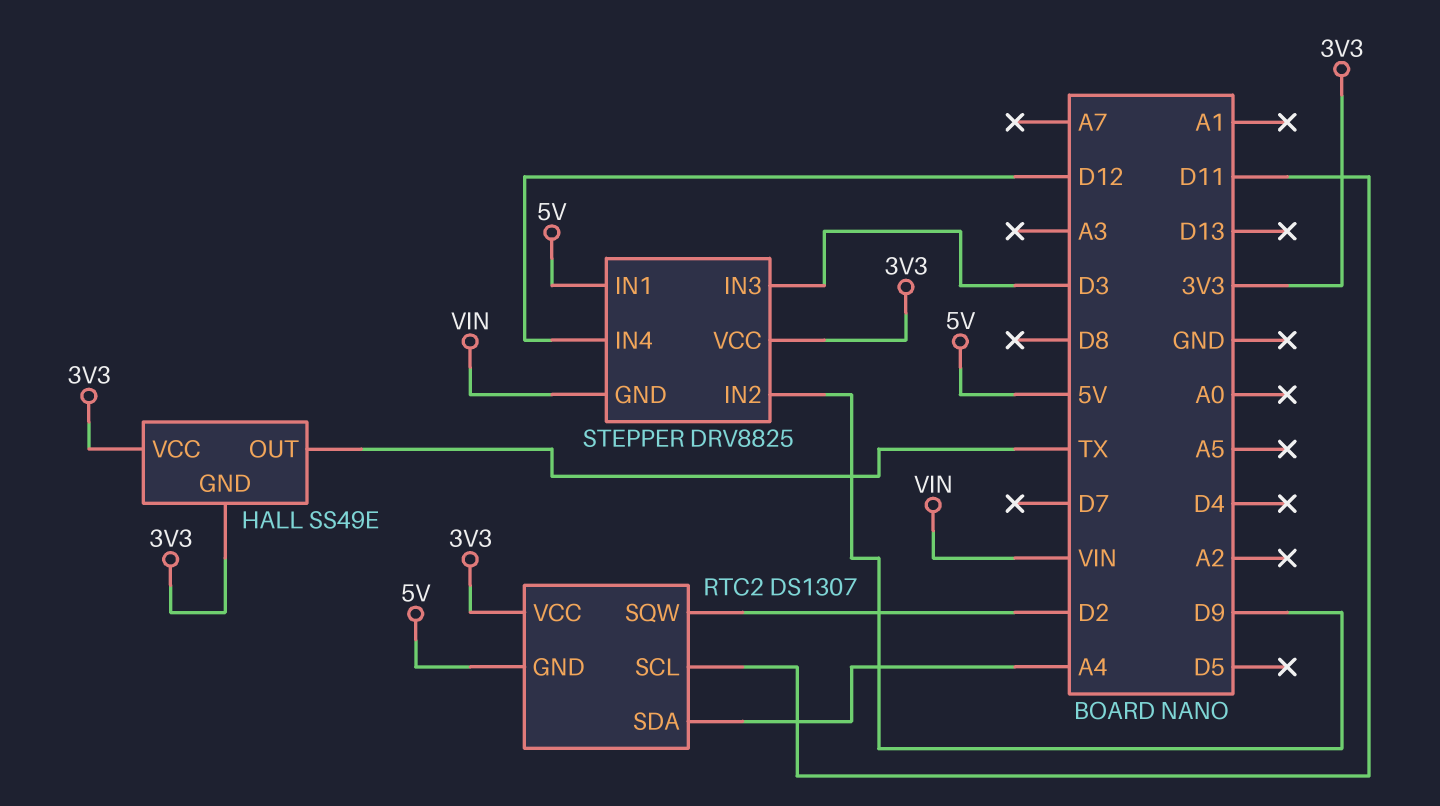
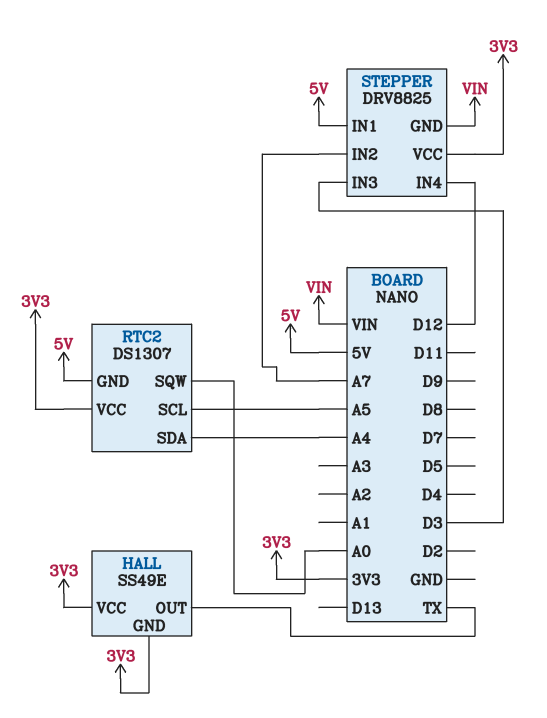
RTC2 pin SCL: D11 -> A5
RTC2 pin SQW: D2 -> A0
STEPPER pin IN2: D9 -> A7

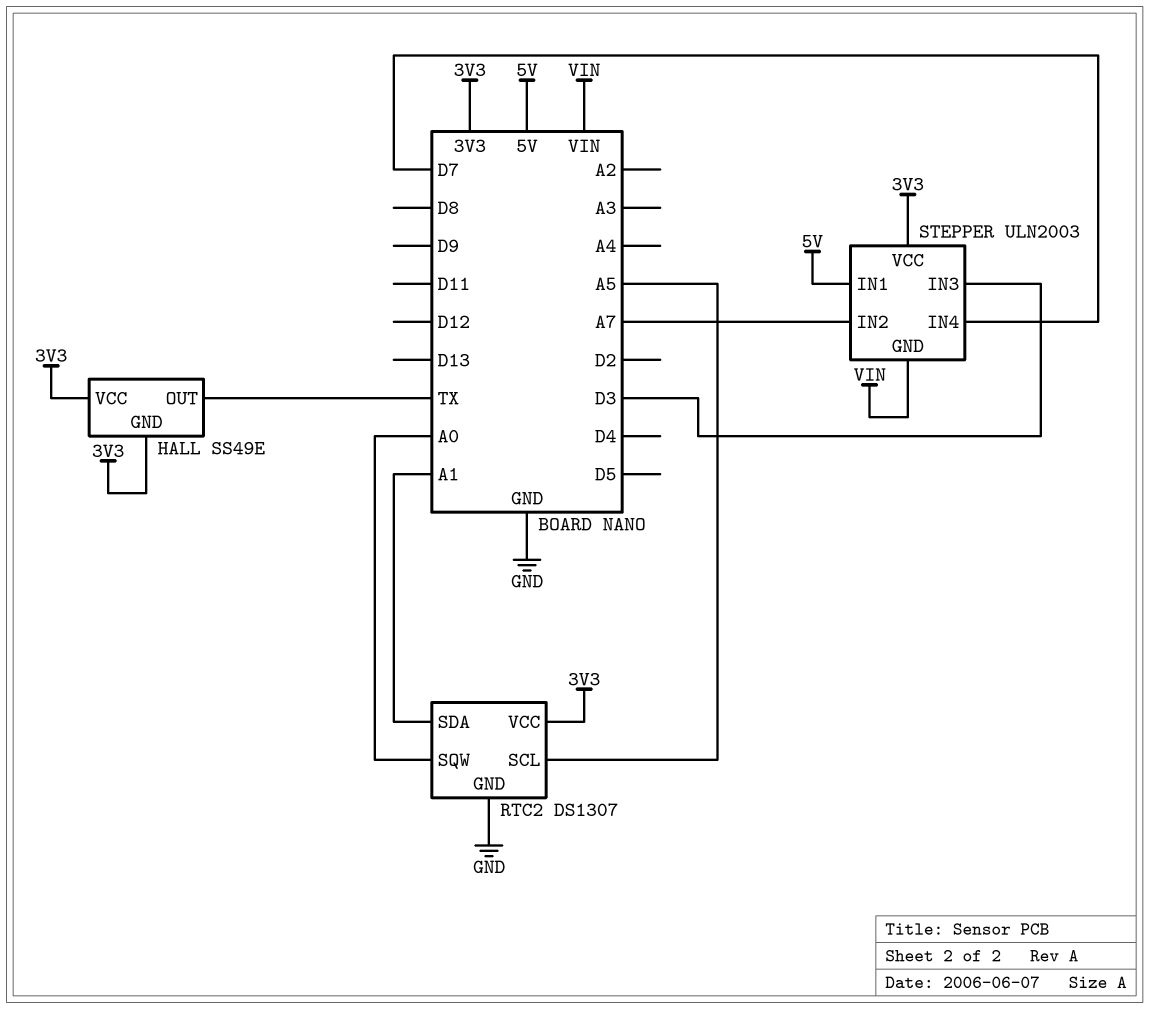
RTC2 pin GND: 5V -> GND
RTC2 pin SDA: A4 -> A1
STEPPER: DRV8825 -> ULN2003
STEPPER pin IN4: D12 -> D7

